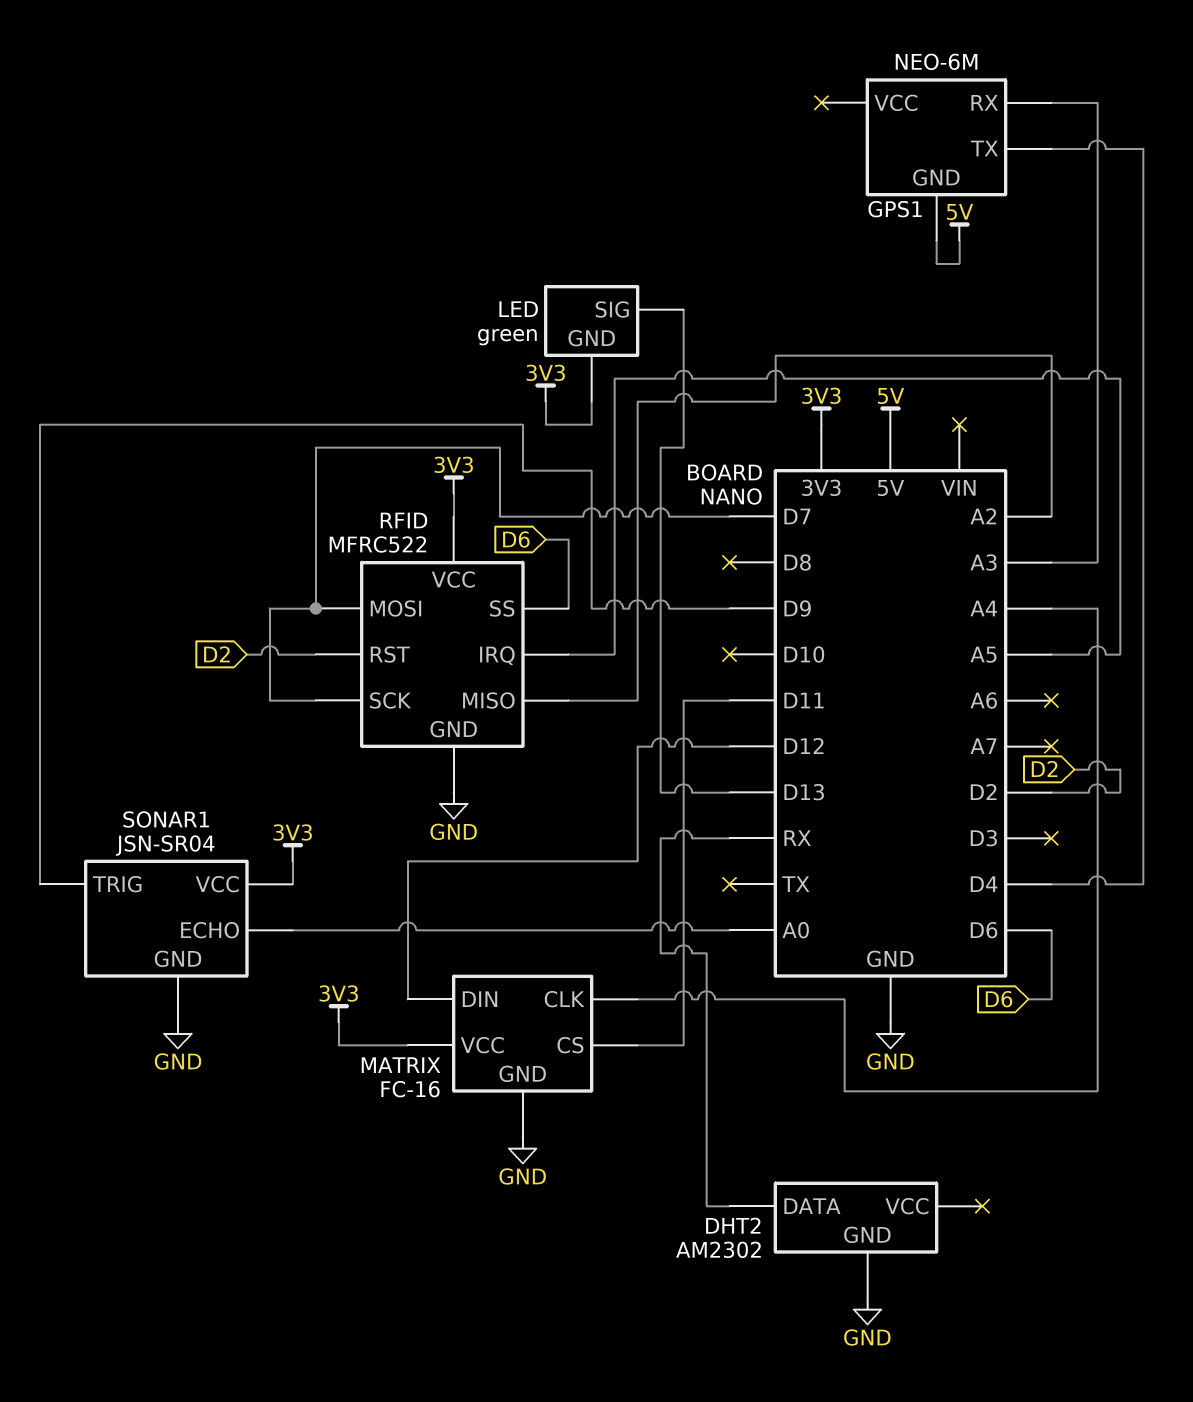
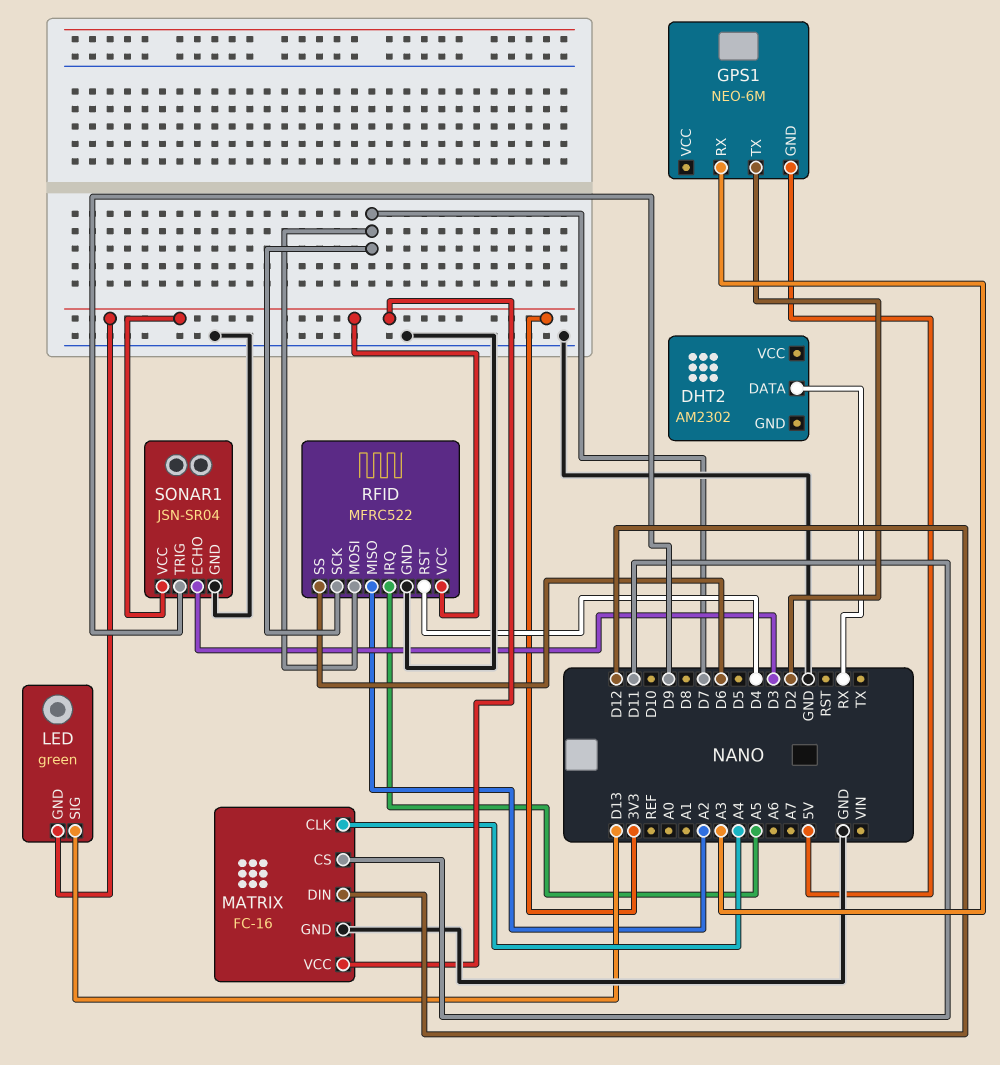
DHT2 pin GND: GND -> none
GPS1 pin TX: D4 -> D2
RFID pin RST: D2 -> D4
SONAR1 pin ECHO: A0 -> D3

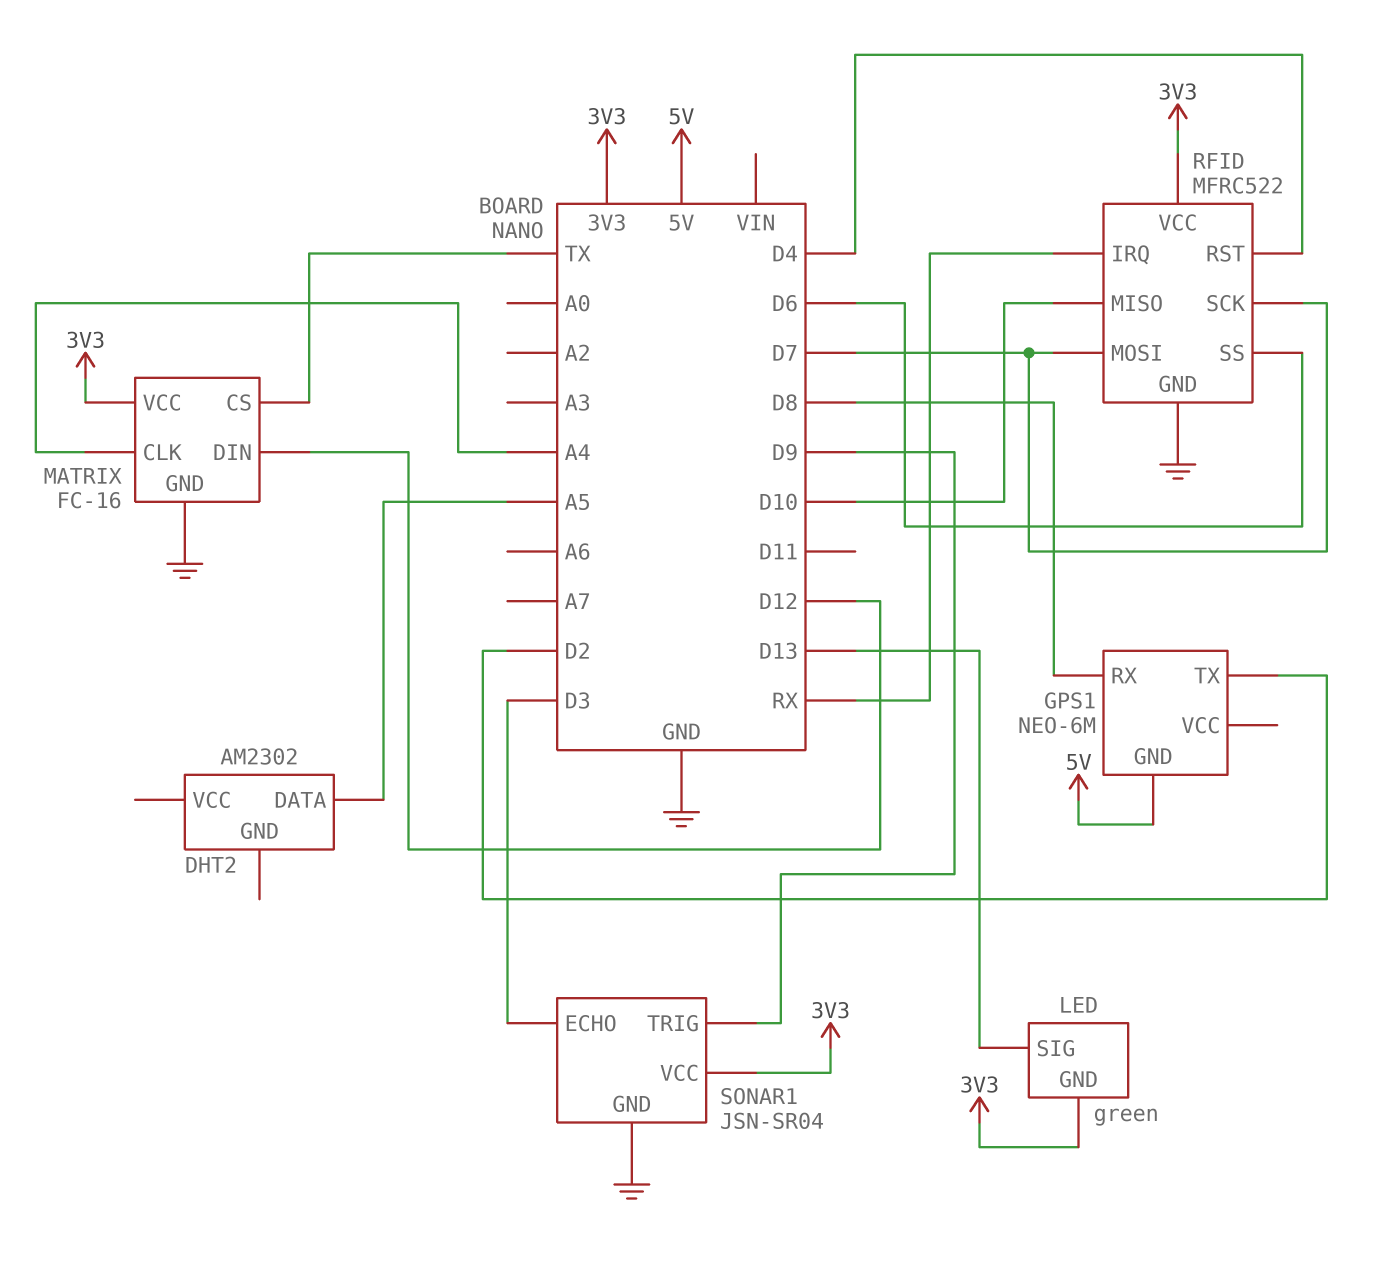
DHT2 pin DATA: RX -> A5
GPS1 pin RX: A3 -> D8
MATRIX pin CS: D11 -> TX
RFID pin IRQ: A5 -> RX
RFID pin MISO: A2 -> D10

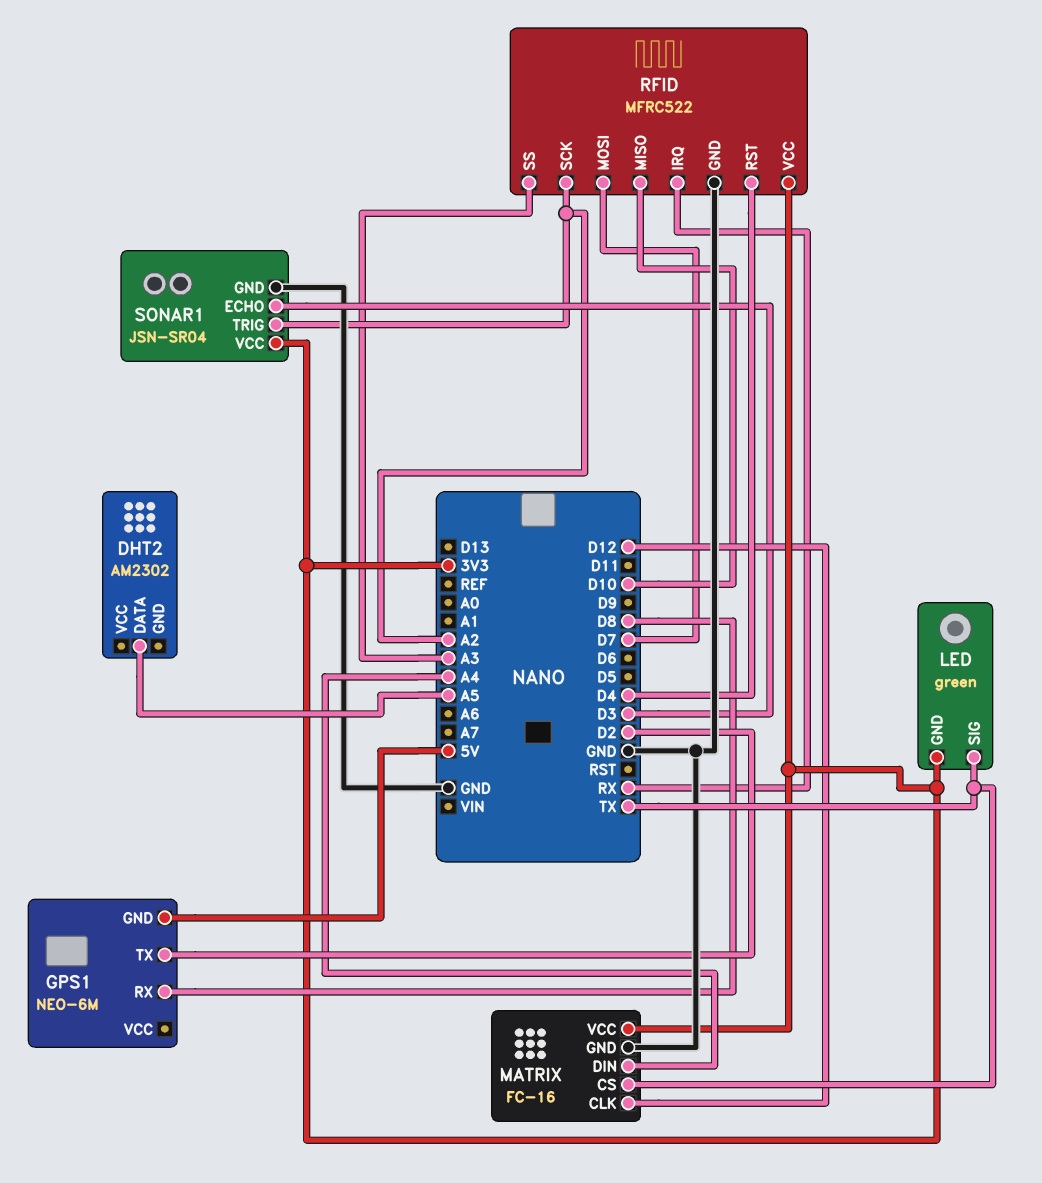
LED pin SIG: D13 -> TX
MATRIX pin CLK: A4 -> D12
MATRIX pin DIN: D12 -> A4
RFID pin SCK: D7 -> A2
RFID pin SS: D6 -> A3
SONAR1 pin TRIG: D9 -> A2

